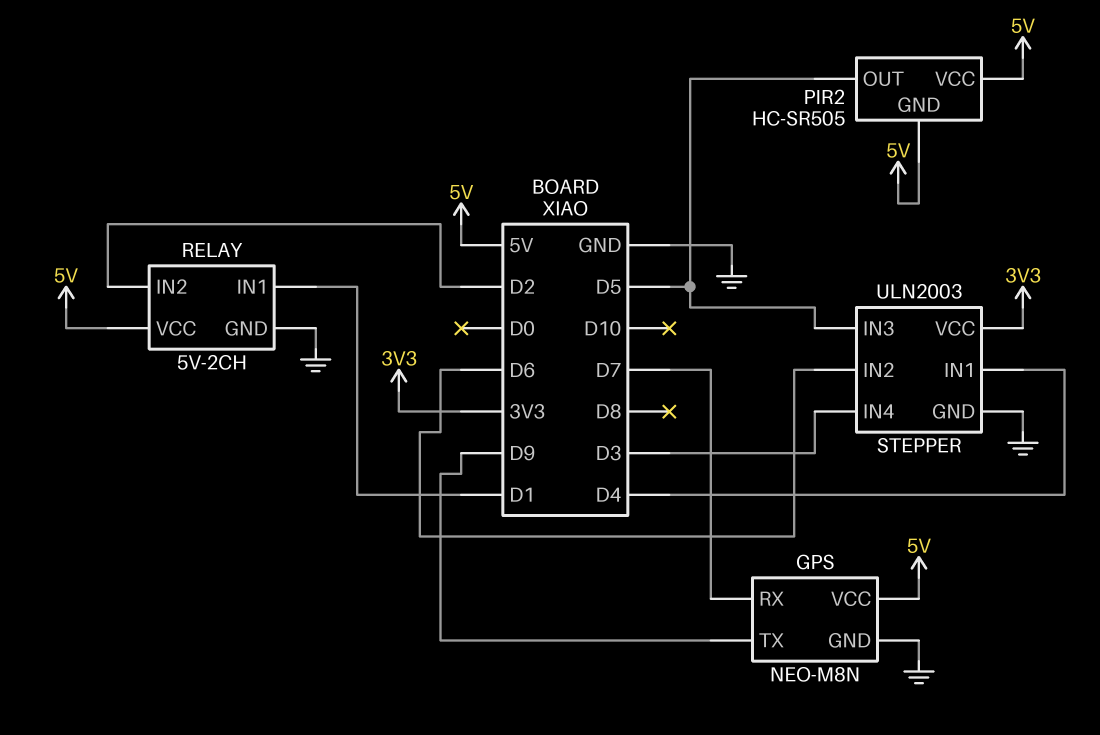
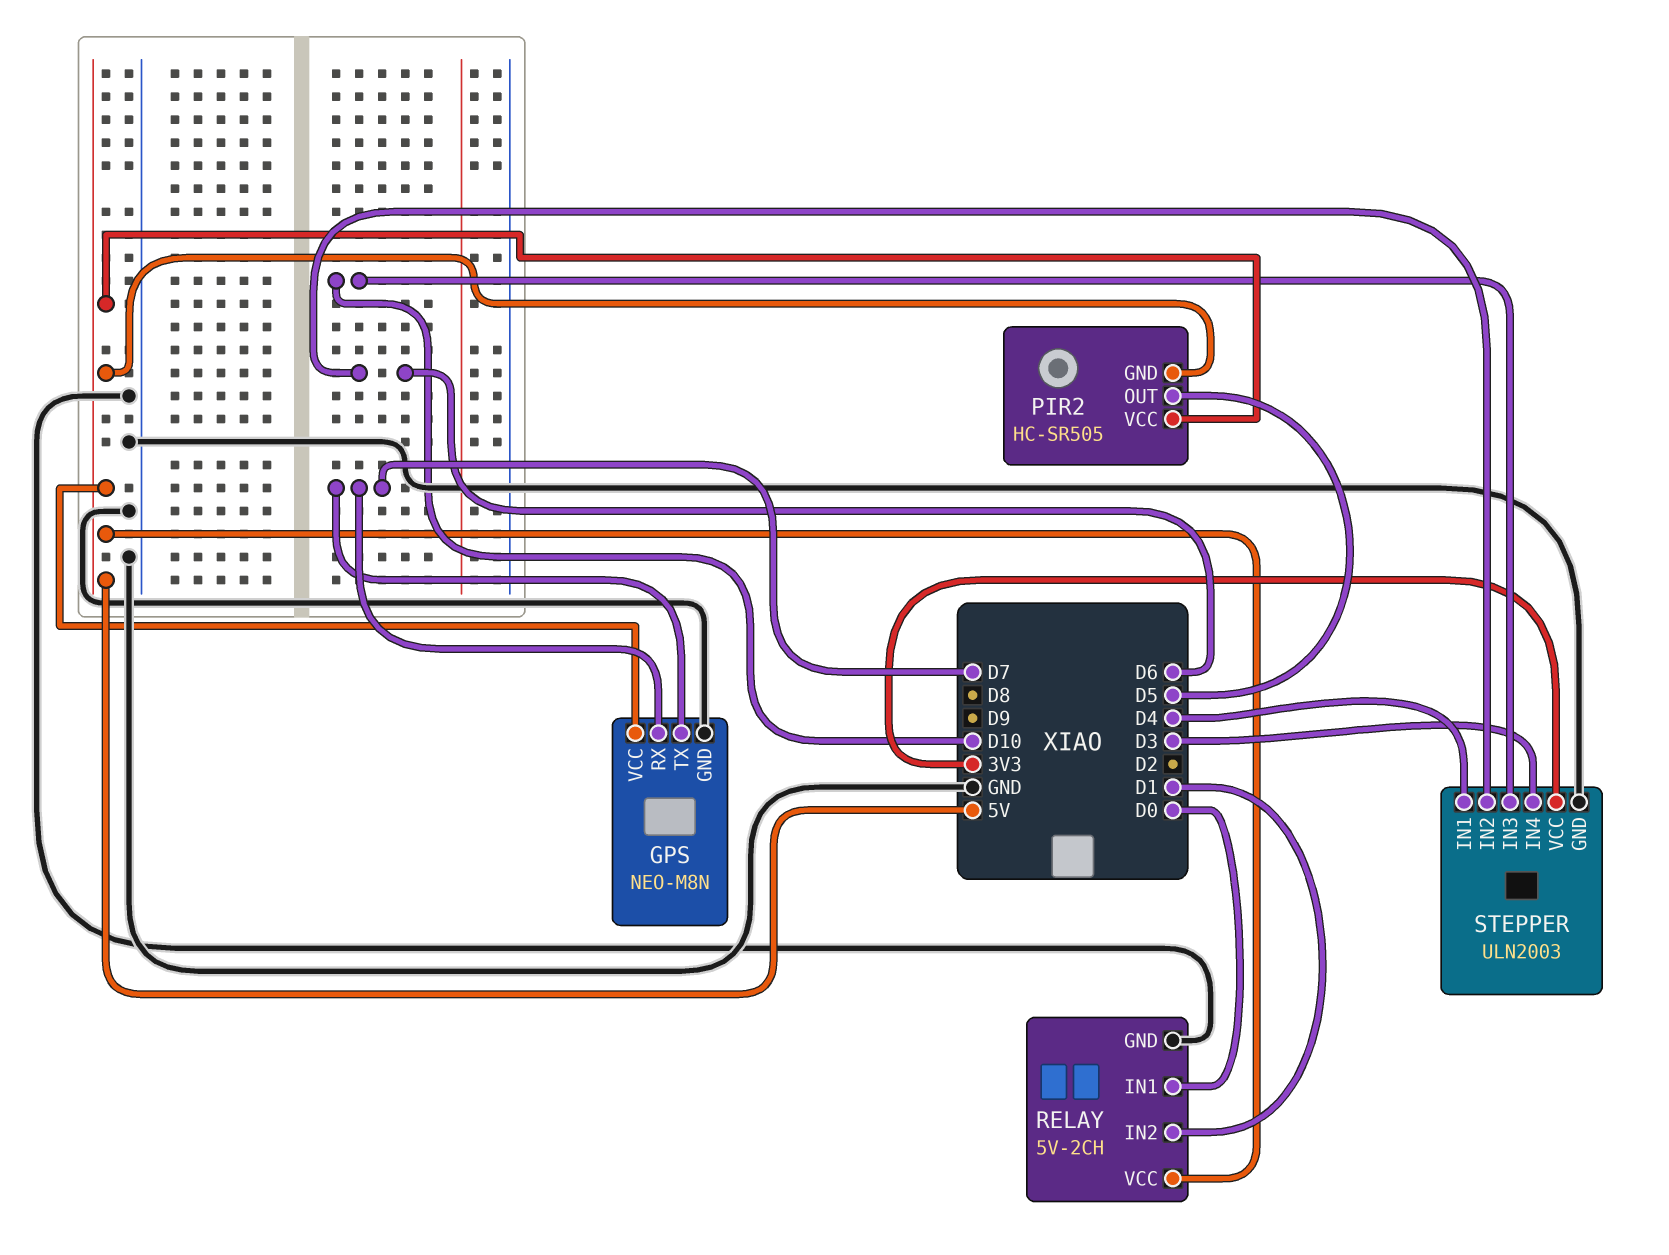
GPS pin TX: D9 -> D7
RELAY pin IN1: D1 -> D0
RELAY pin IN2: D2 -> D1
STEPPER pin IN3: D5 -> D10

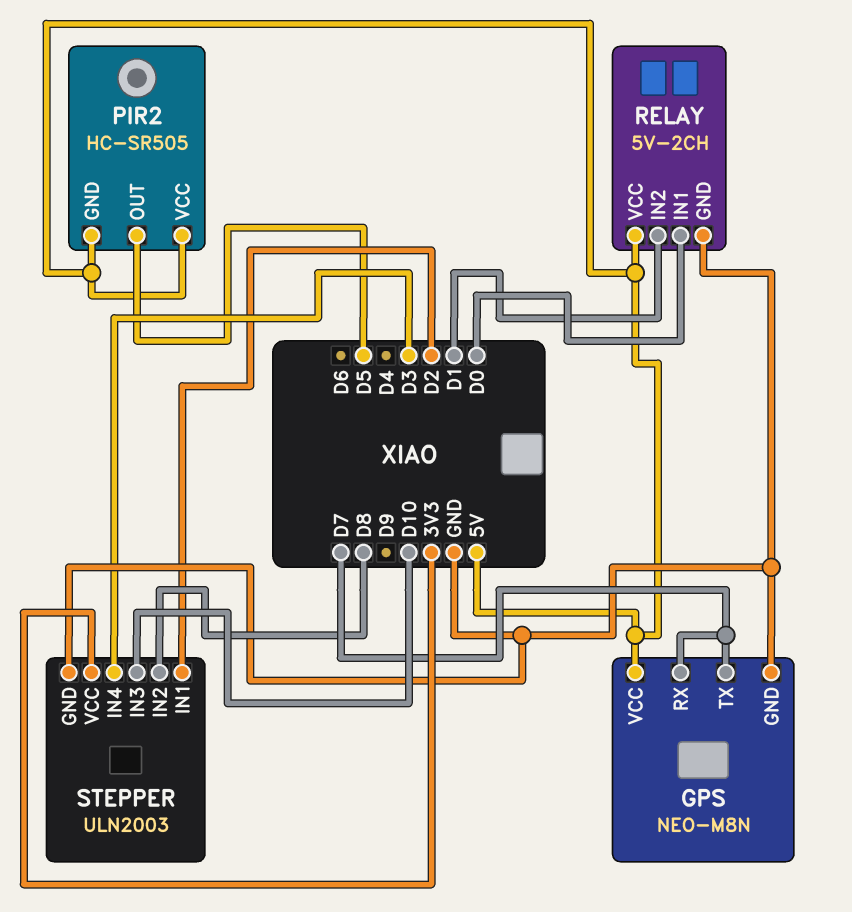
STEPPER pin IN1: D4 -> D2
STEPPER pin IN2: D6 -> D8

